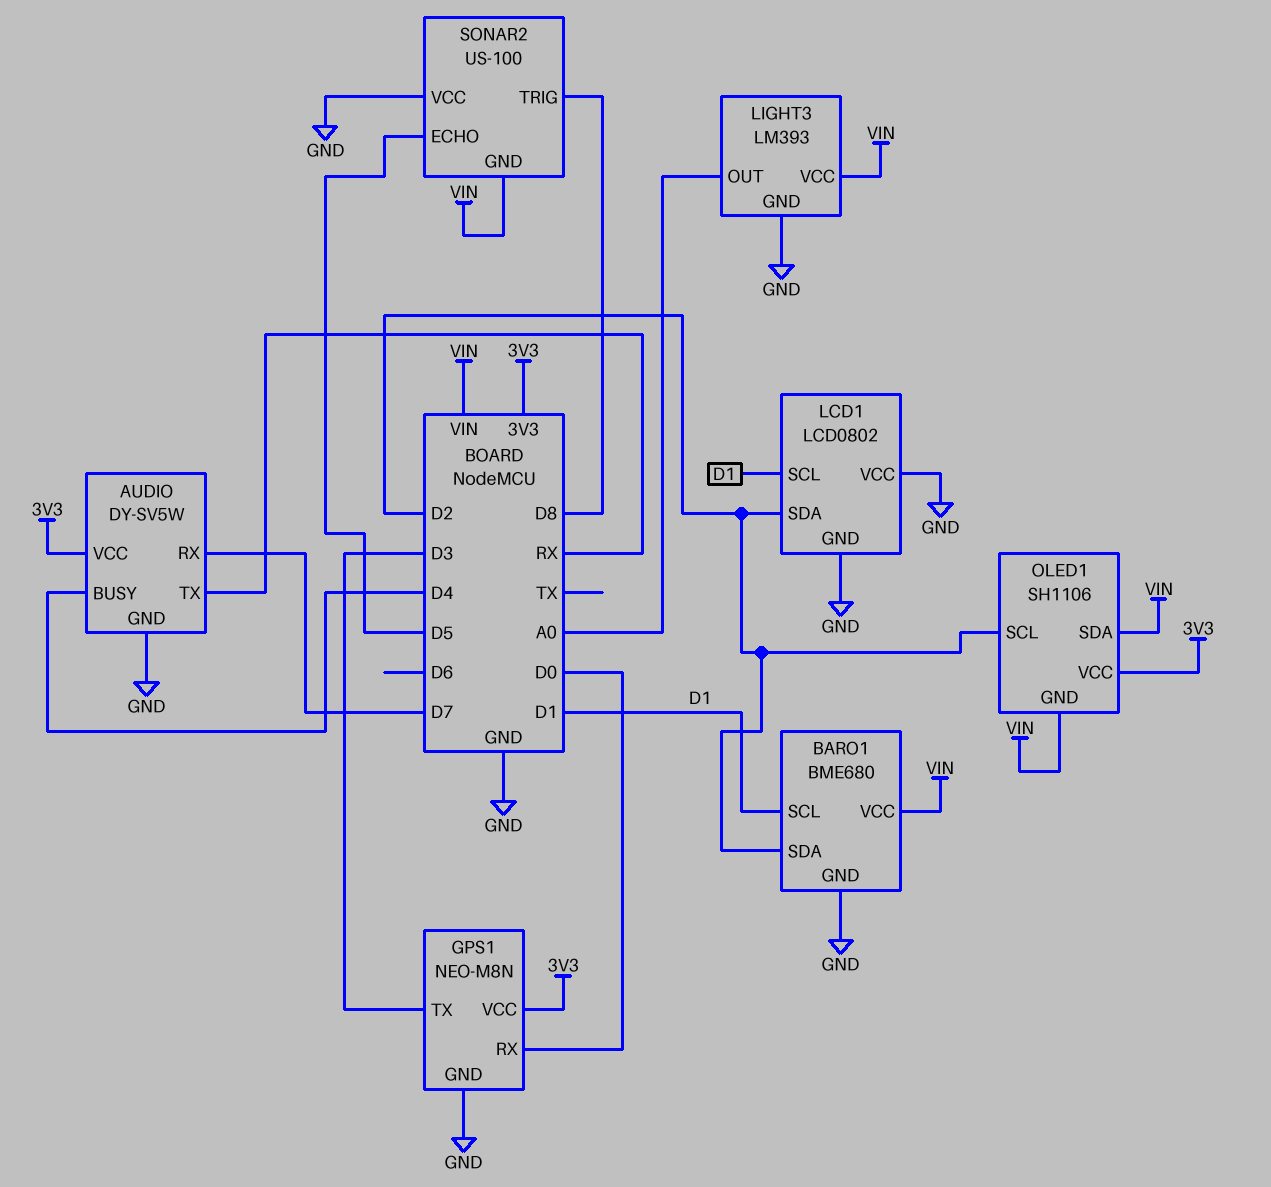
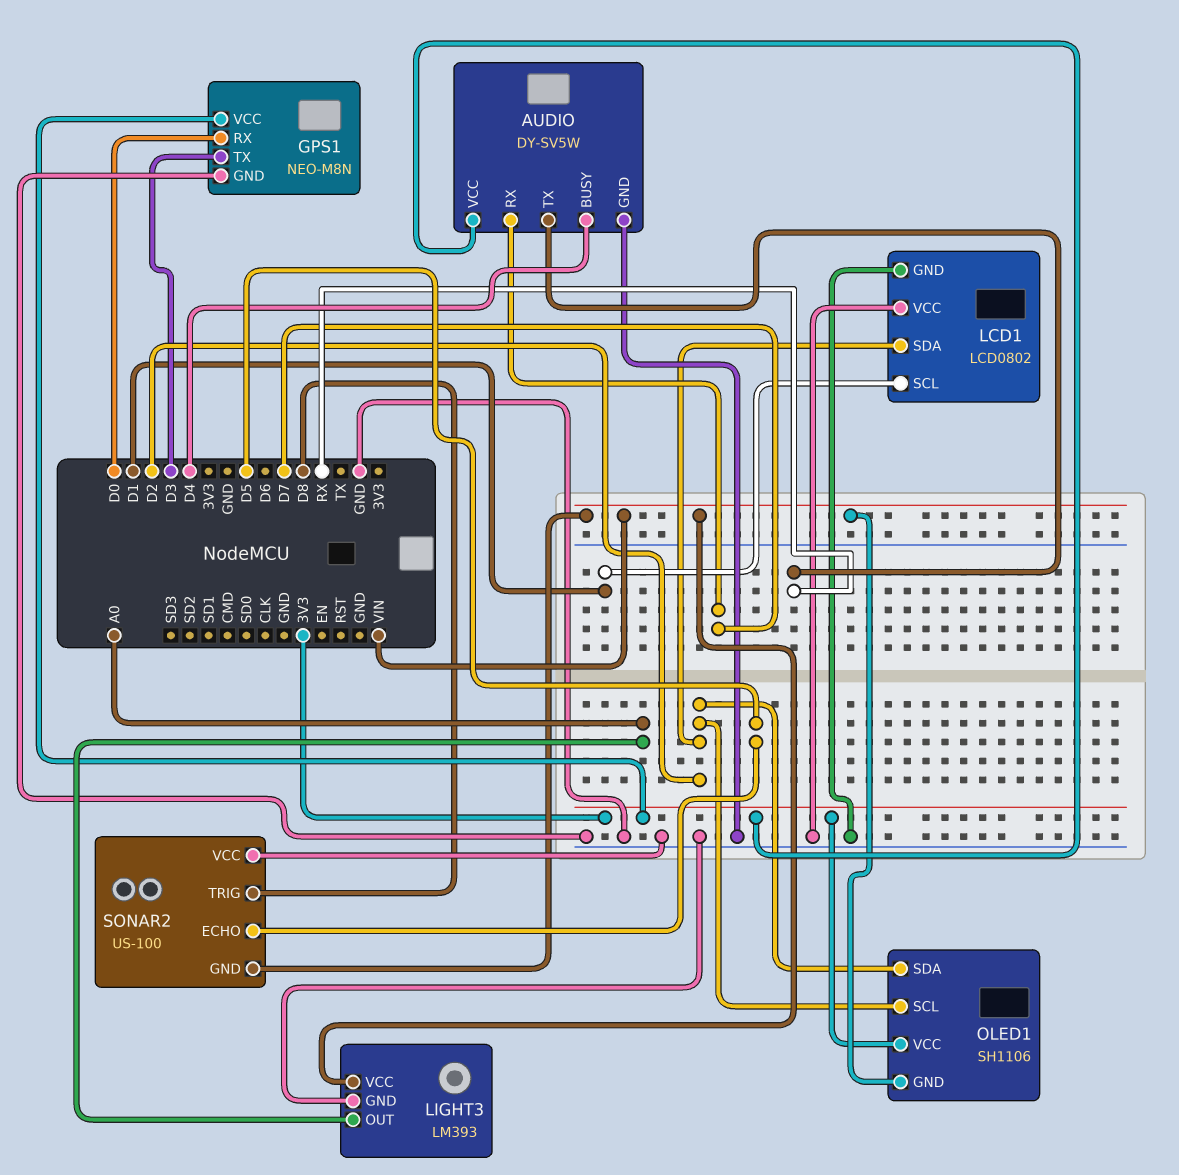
BARO1: BME680 -> none
BARO1 pin GND: GND -> none
BARO1 pin SCL: D1 -> none
BARO1 pin SDA: D2 -> none
BARO1 pin VCC: VIN -> none
OLED1 pin SDA: VIN -> D2

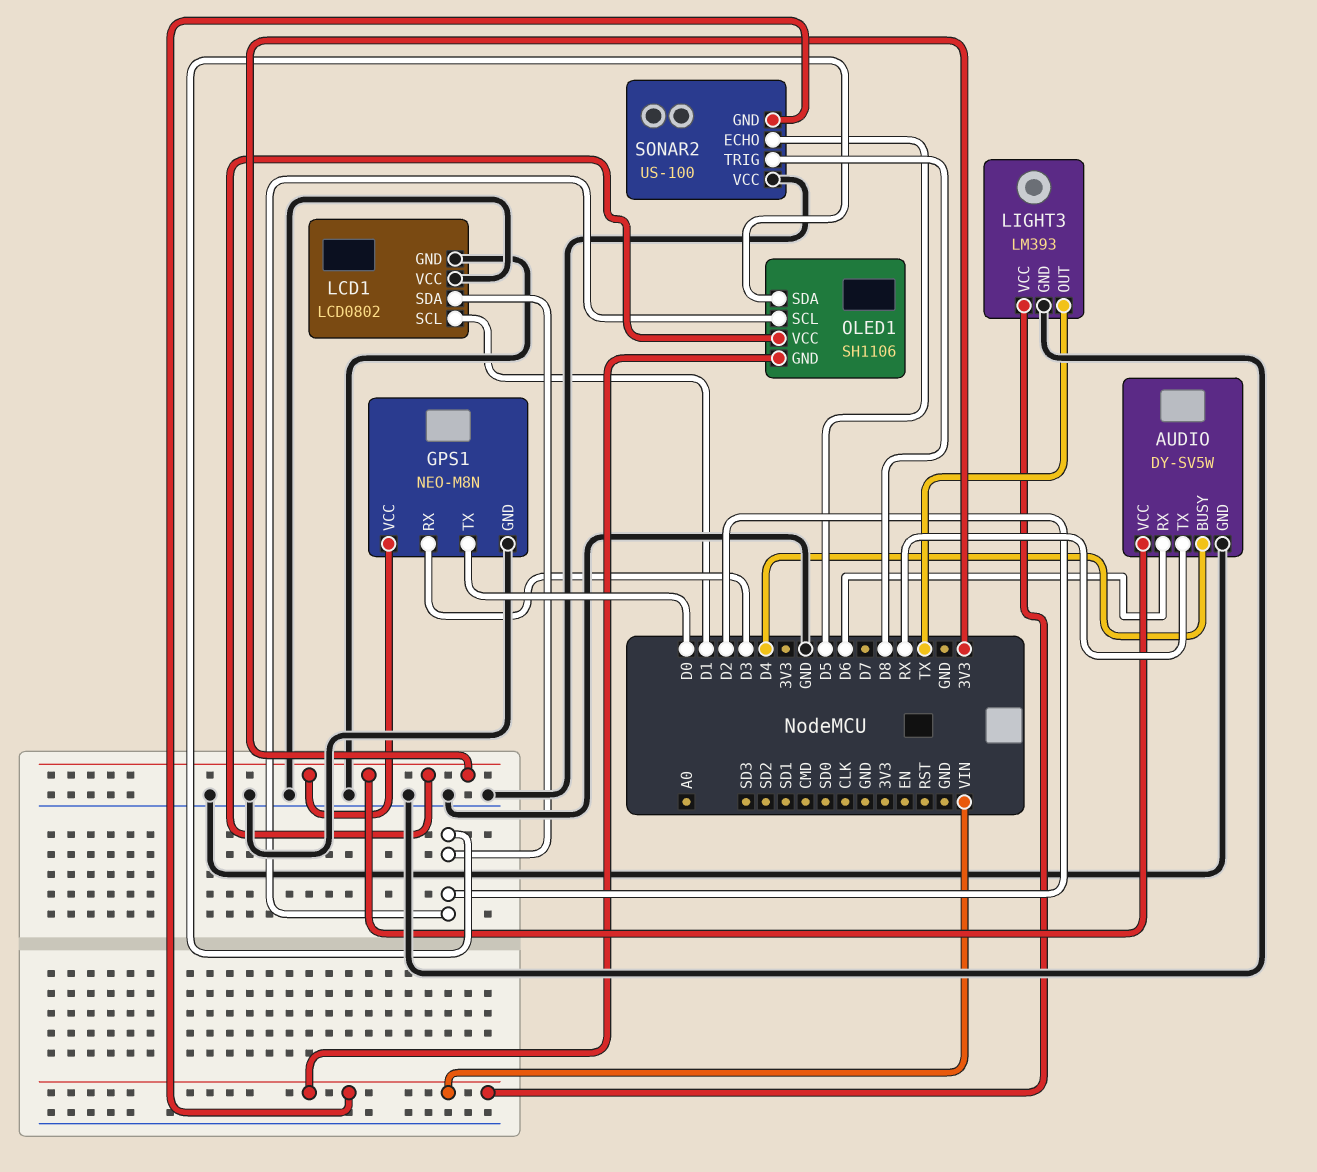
AUDIO pin RX: D7 -> D6
GPS1 pin RX: D0 -> D3
GPS1 pin TX: D3 -> D0
LIGHT3 pin OUT: A0 -> TX

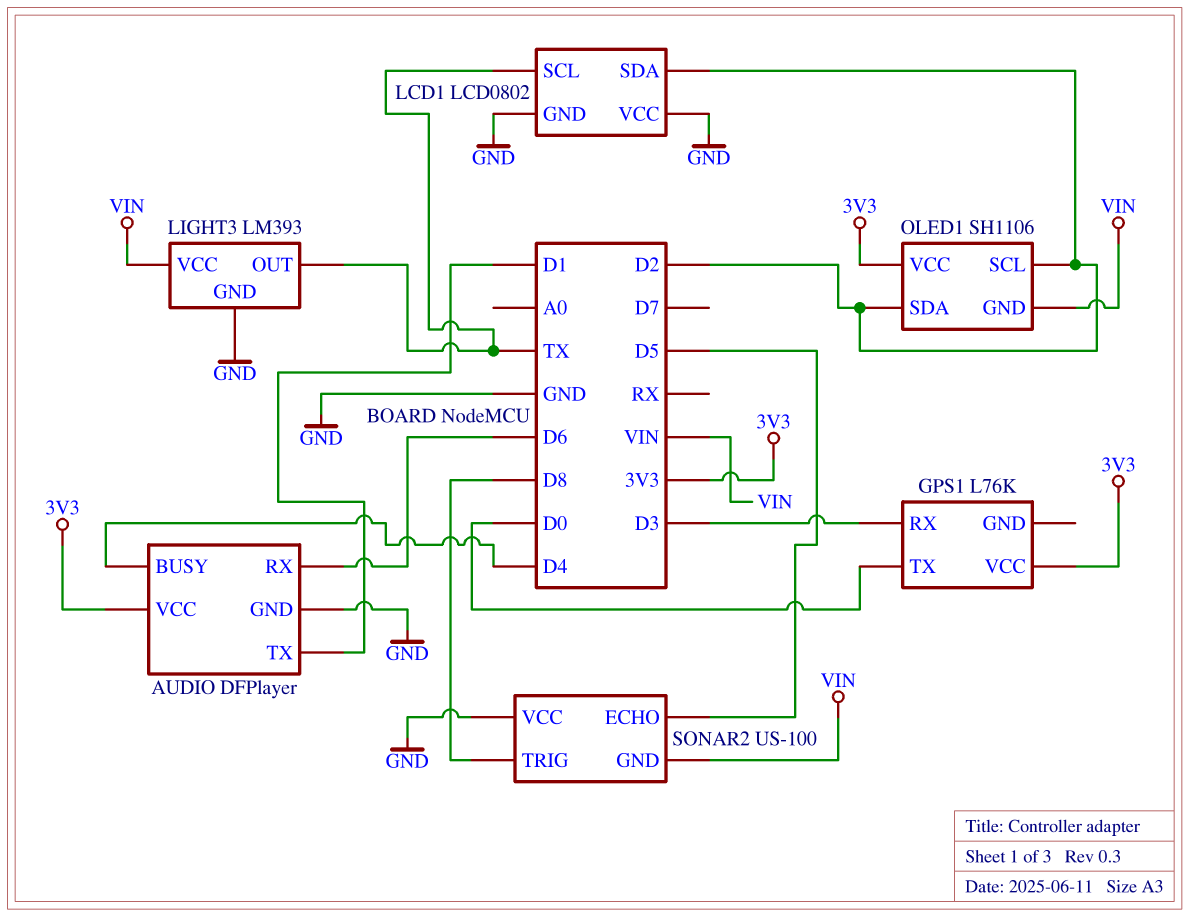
AUDIO: DY-SV5W -> DFPlayer
AUDIO pin TX: RX -> D1
GPS1: NEO-M8N -> L76K
GPS1 pin GND: GND -> none
LCD1 pin SCL: D1 -> TX

